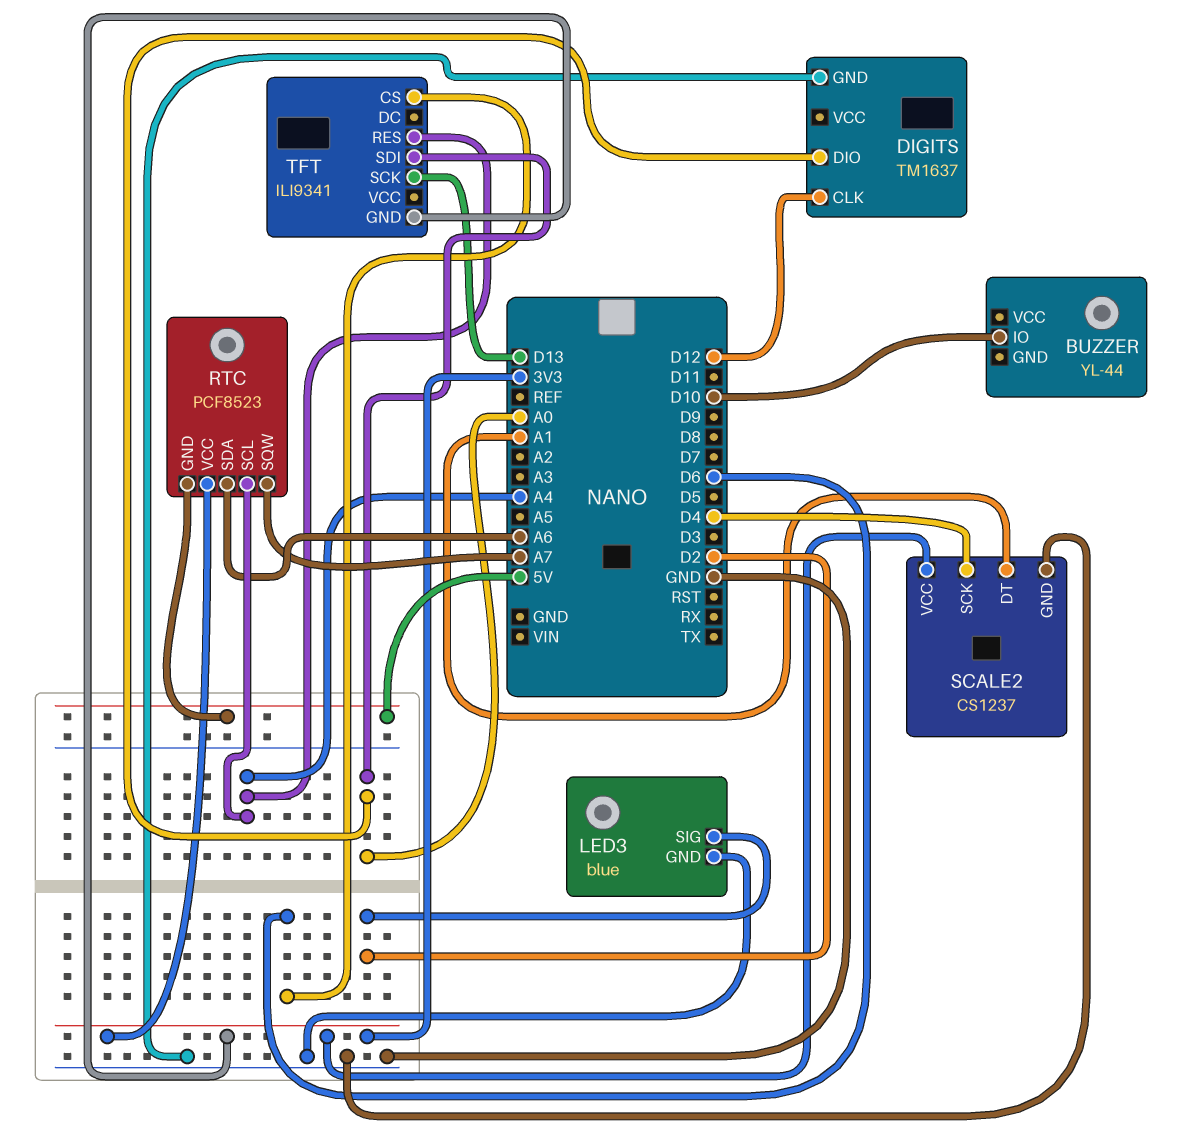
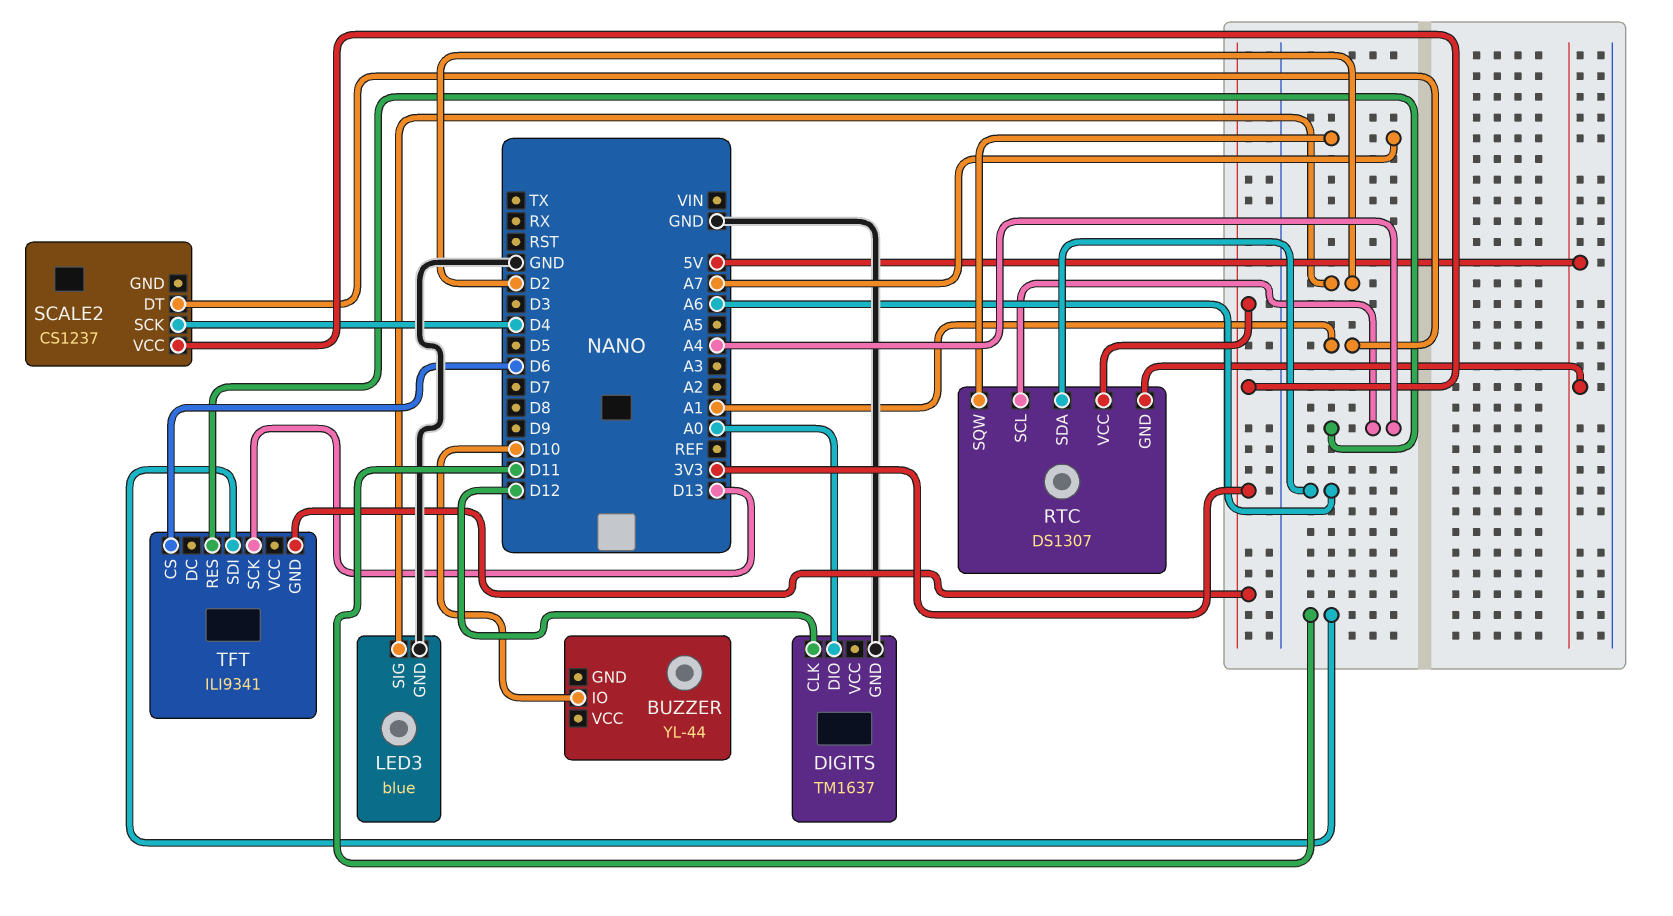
RTC: PCF8523 -> DS1307
SCALE2 pin GND: GND -> none
TFT pin SDI: A0 -> D11

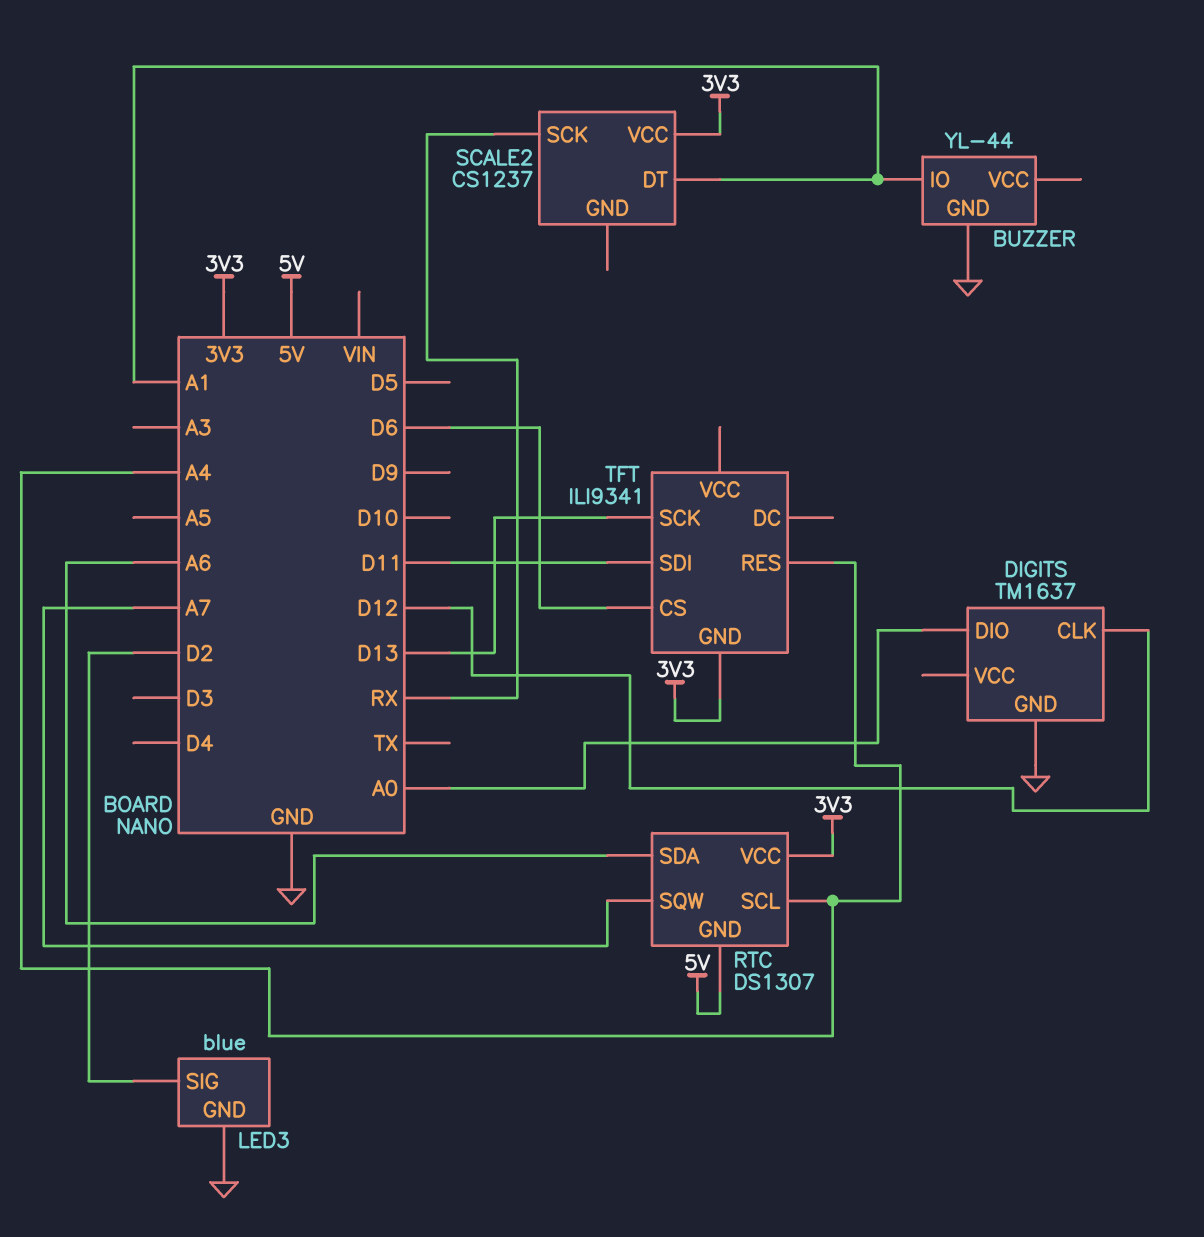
BUZZER pin GND: none -> GND
BUZZER pin IO: D10 -> A1
SCALE2 pin SCK: D4 -> RX

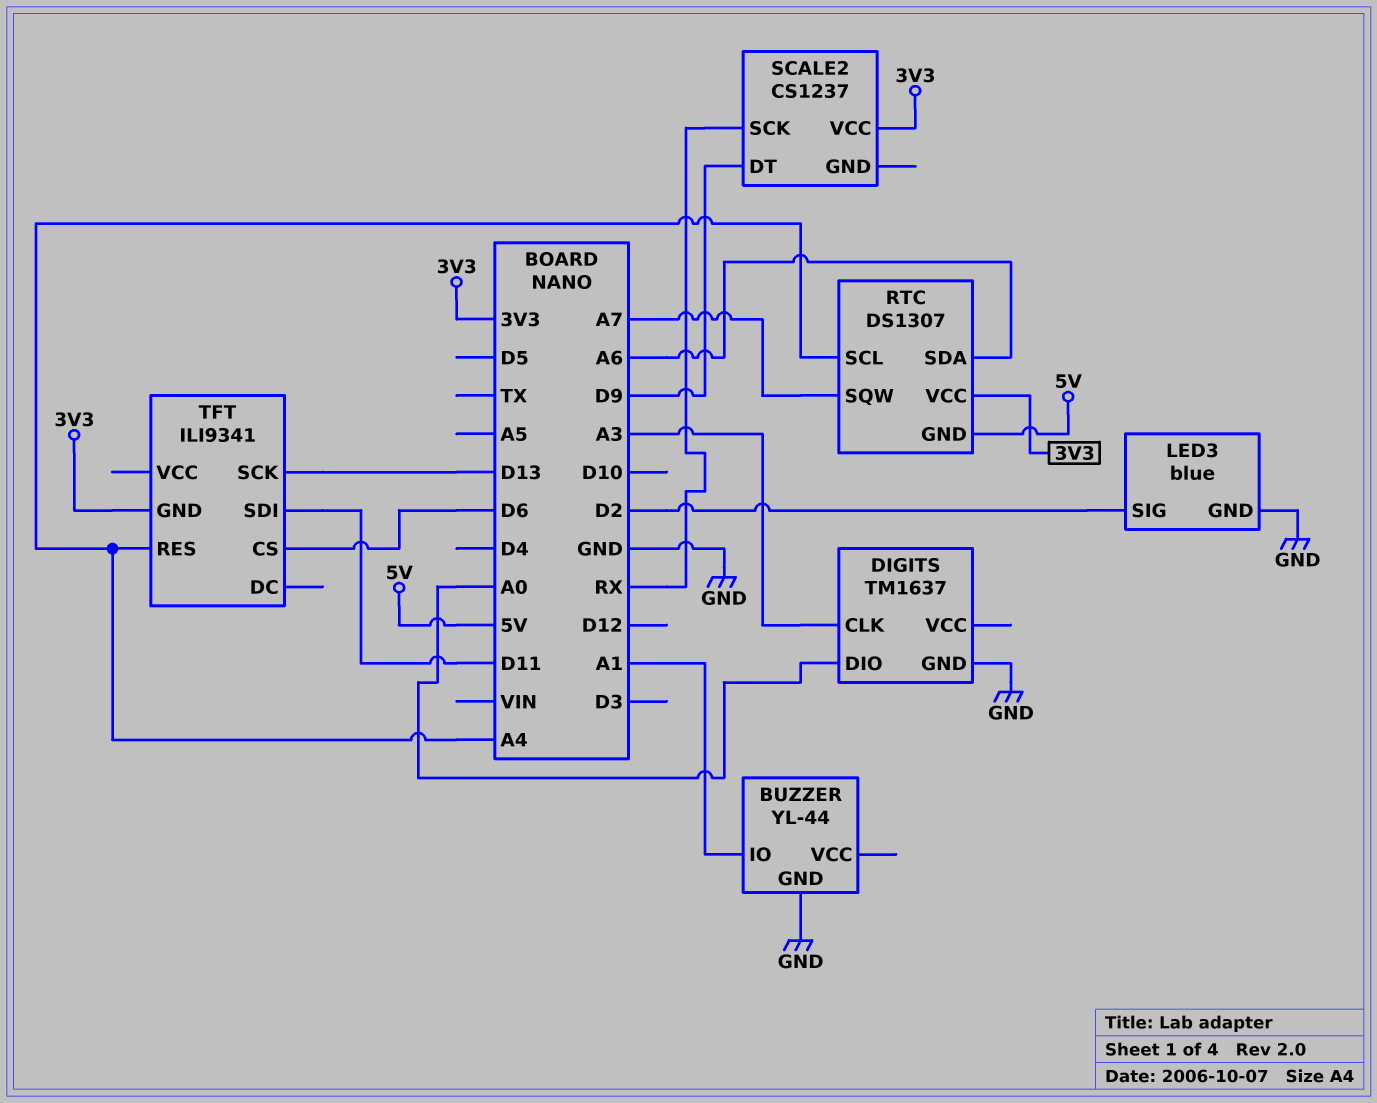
DIGITS pin CLK: D12 -> A3
SCALE2 pin DT: A1 -> D9

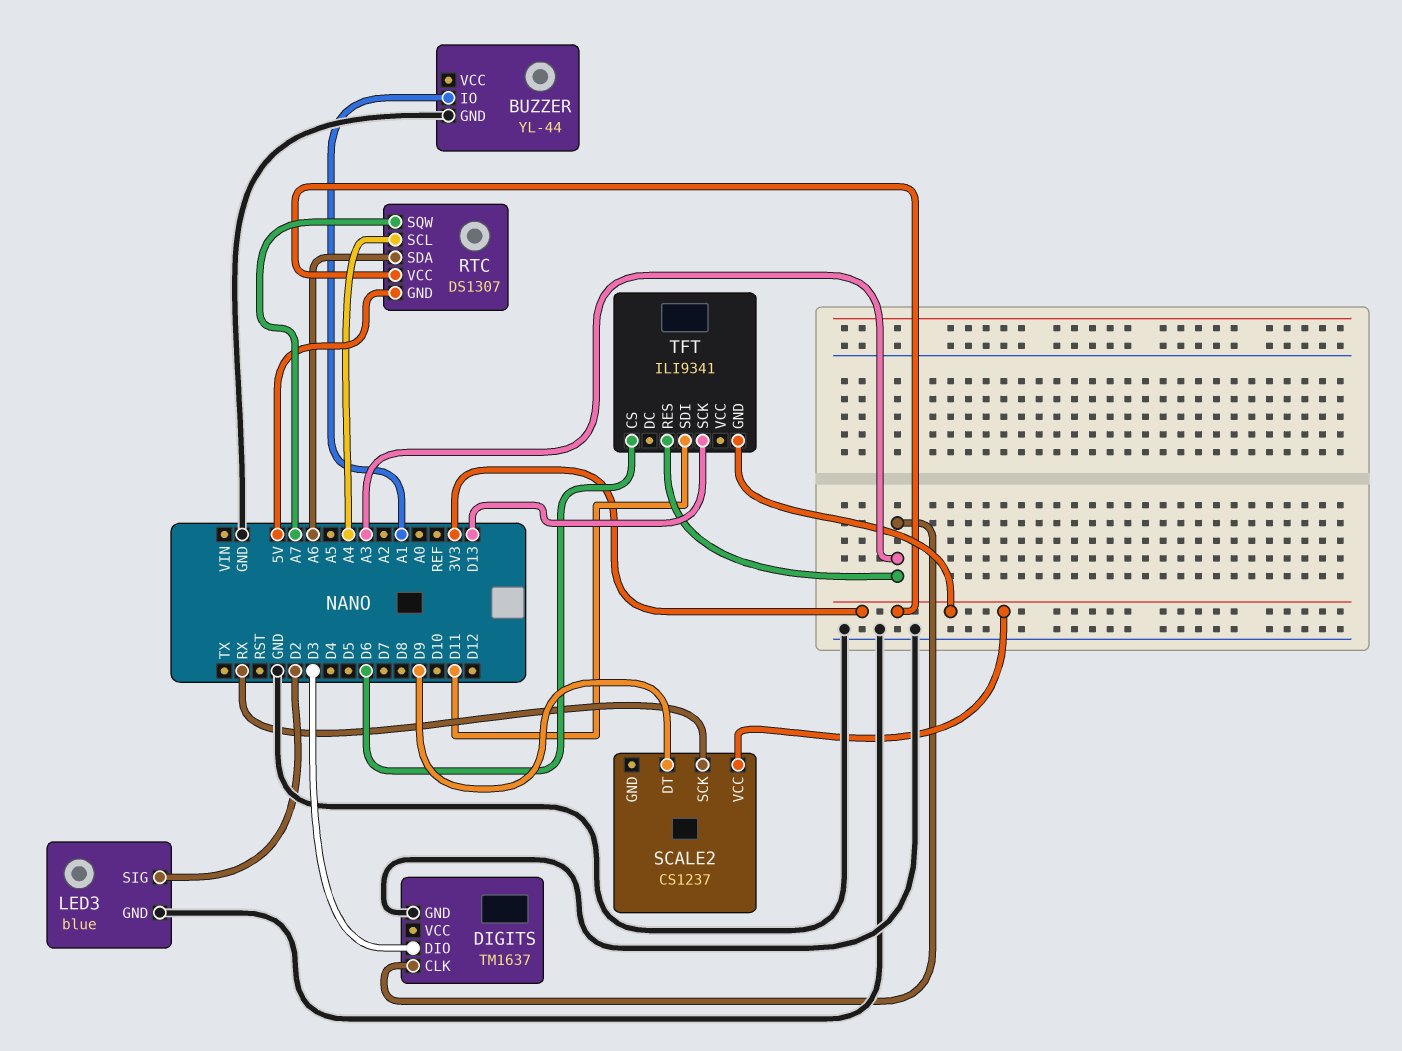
DIGITS pin DIO: A0 -> D3
TFT pin RES: A4 -> A3

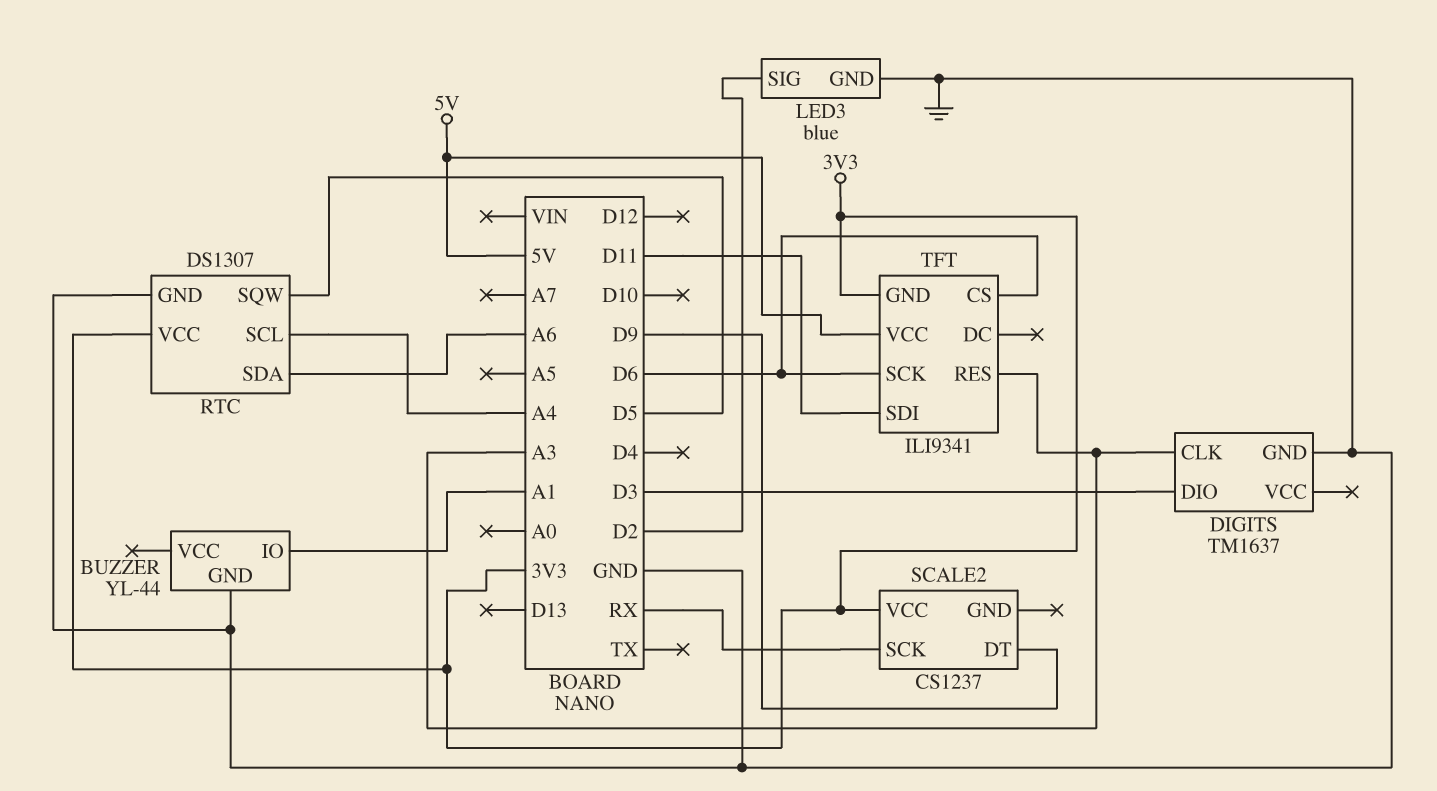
RTC pin GND: 5V -> GND
RTC pin SQW: A7 -> D5
TFT pin SCK: D13 -> D6
TFT pin VCC: none -> 5V

